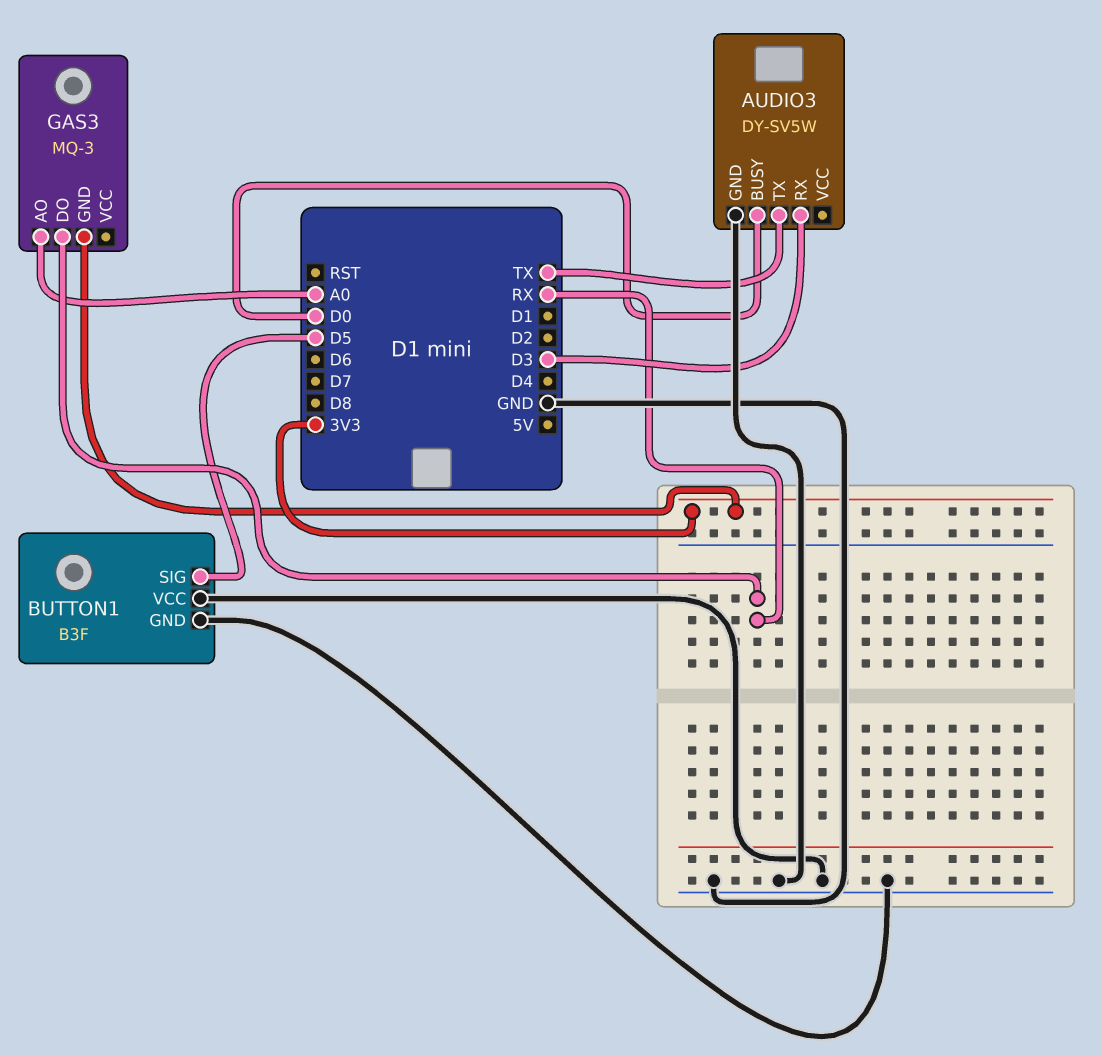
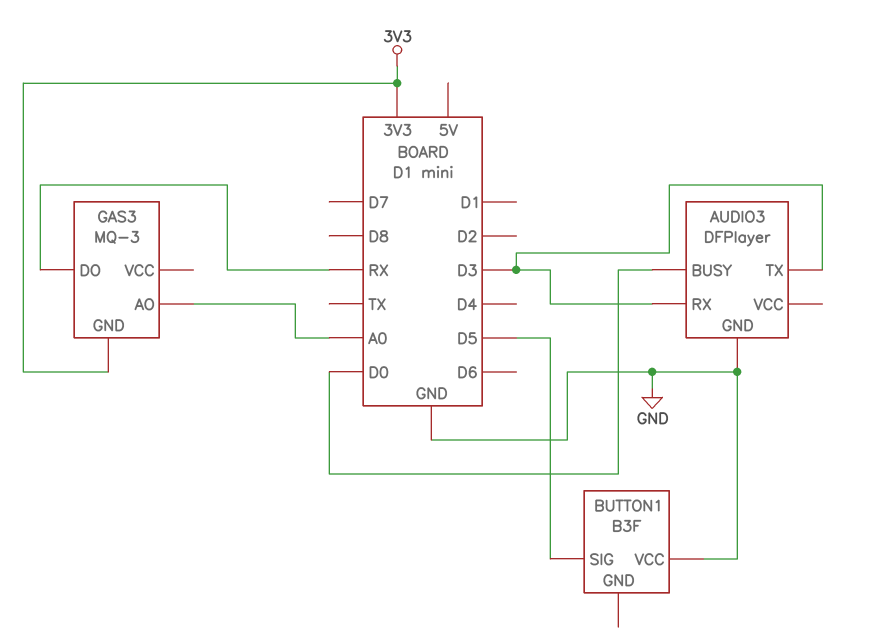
AUDIO3: DY-SV5W -> DFPlayer
AUDIO3 pin TX: TX -> D3
BUTTON1 pin GND: GND -> none

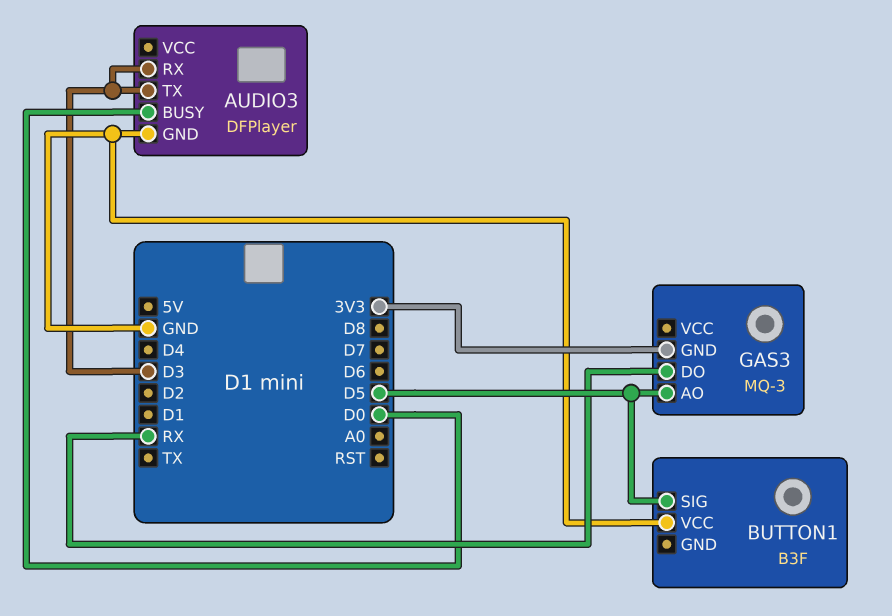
GAS3 pin AO: A0 -> D5

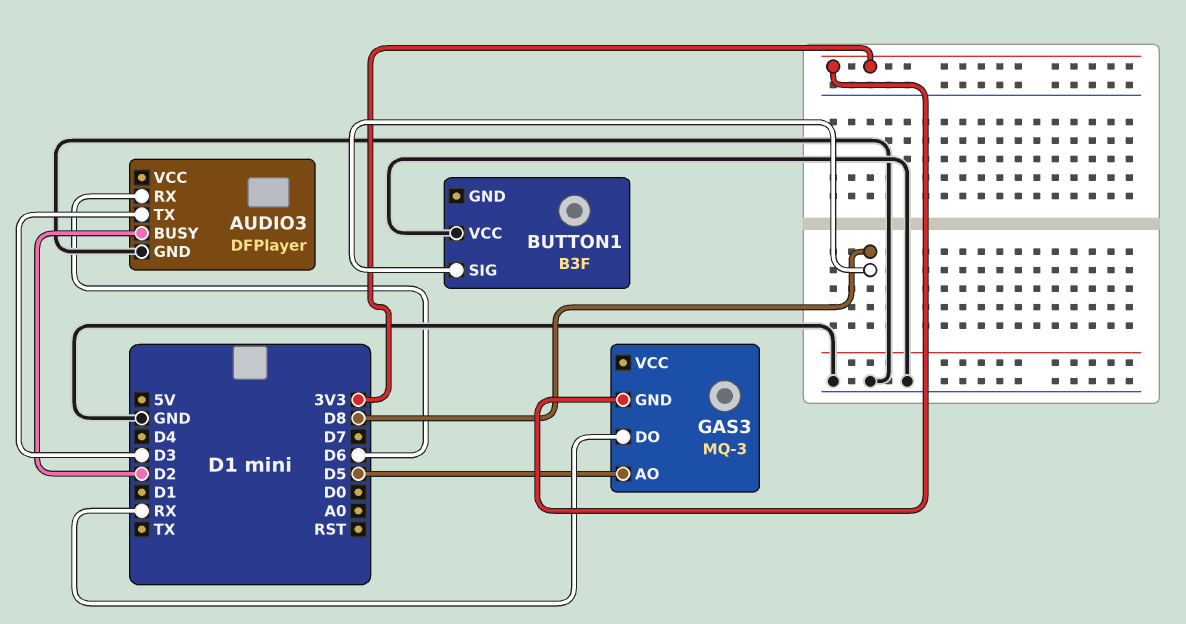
AUDIO3 pin BUSY: D0 -> D2
AUDIO3 pin RX: D3 -> D6
BUTTON1 pin SIG: D5 -> D8

